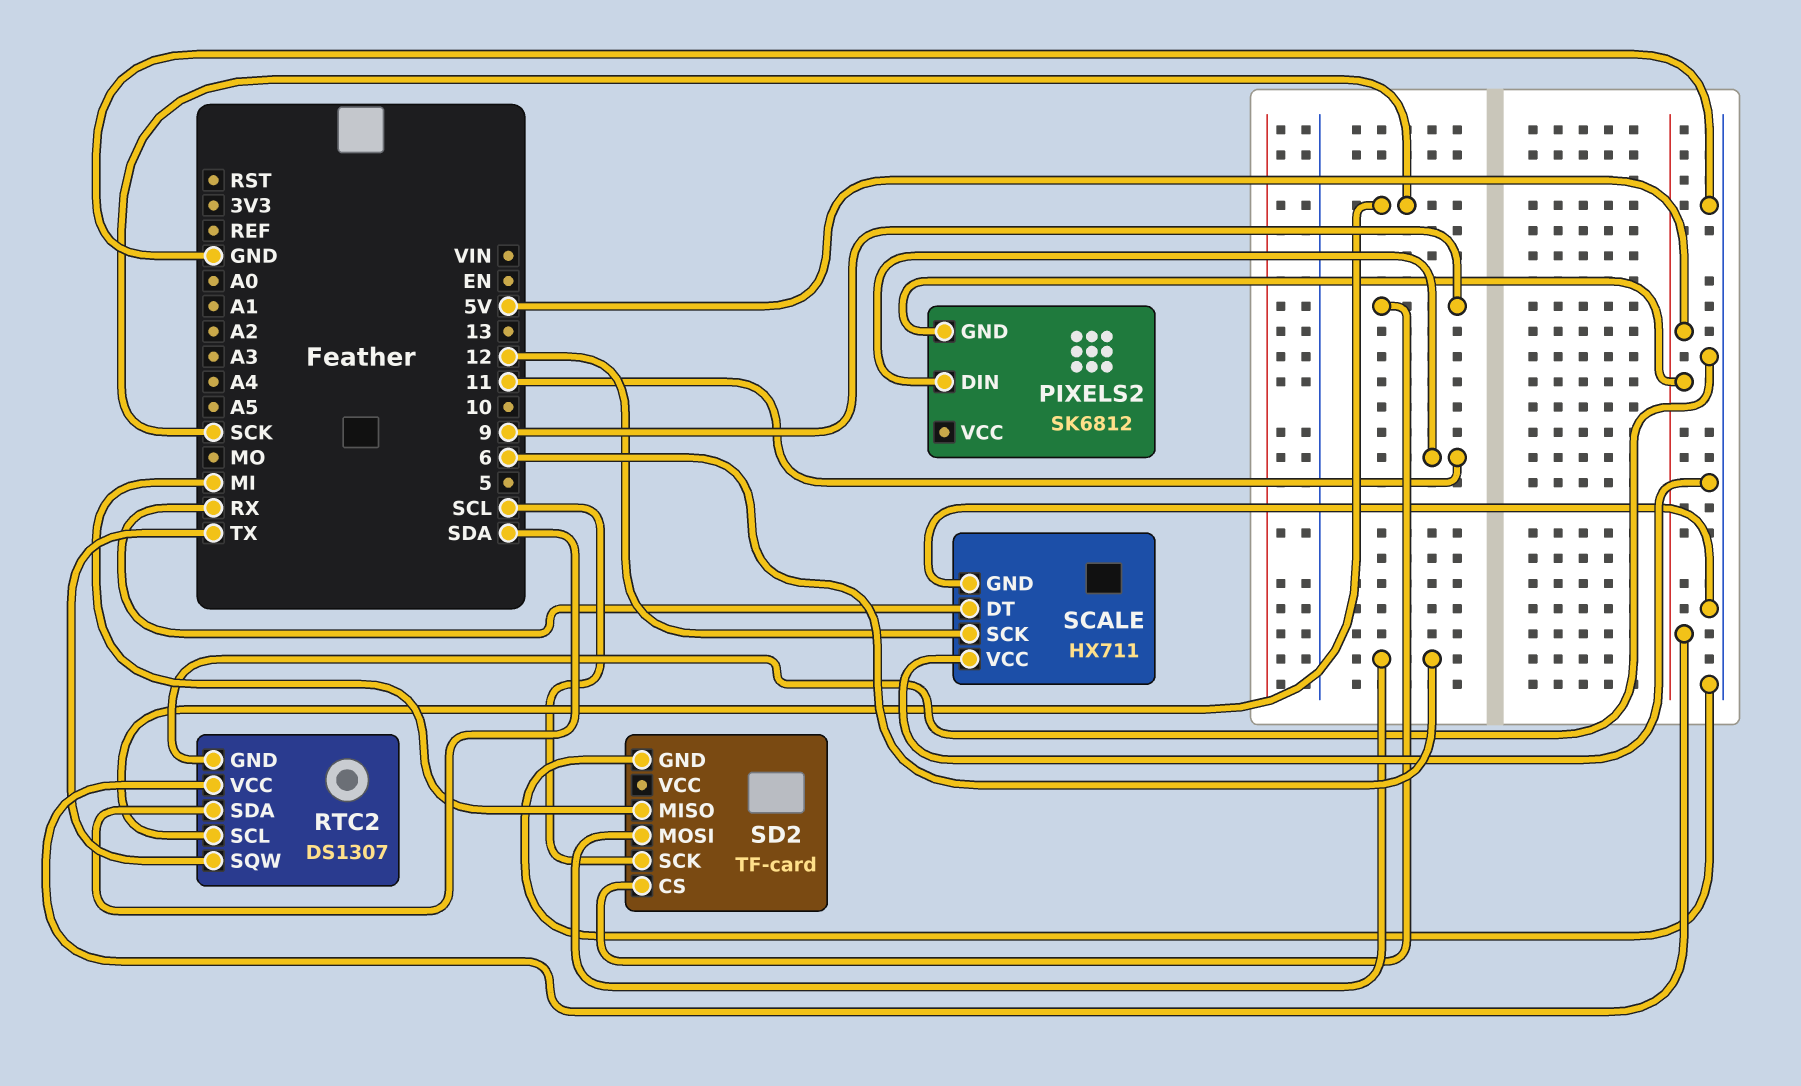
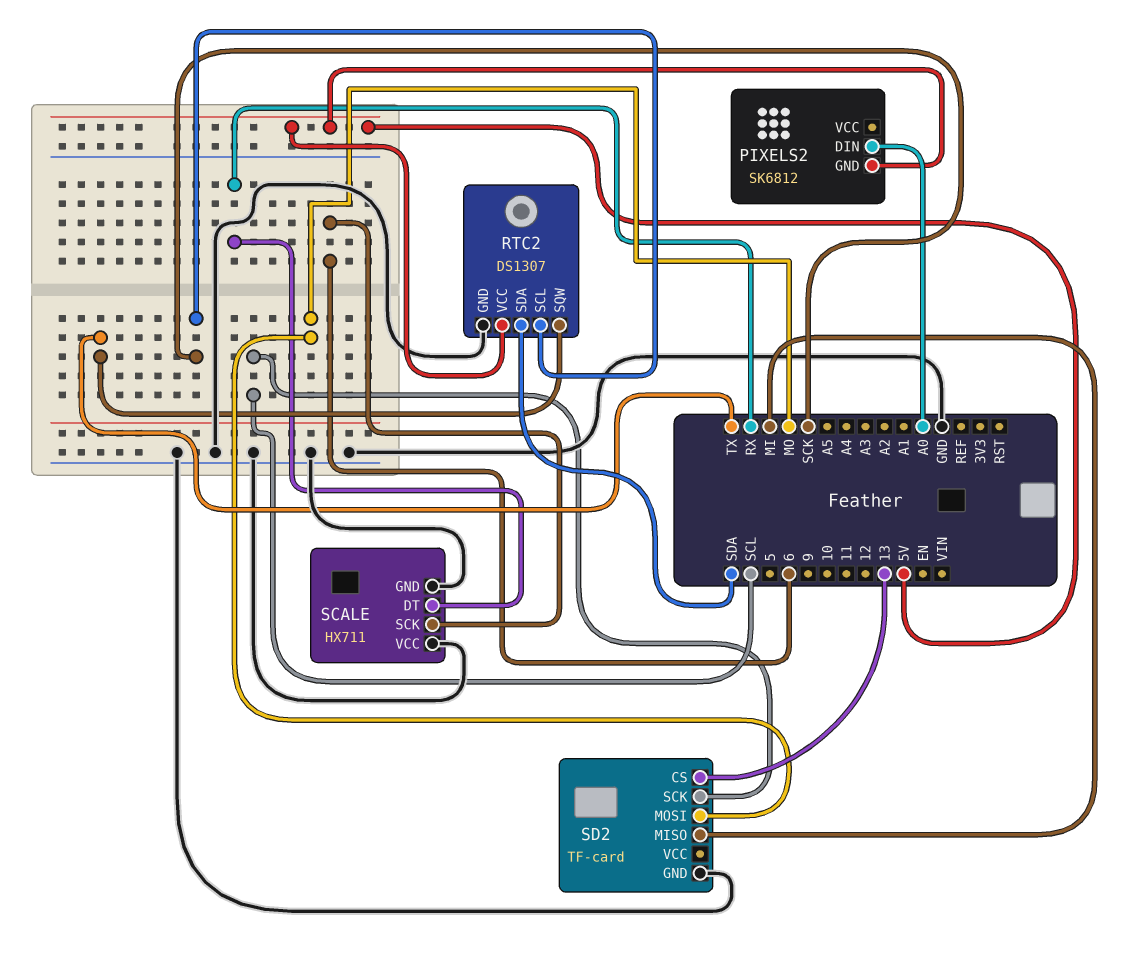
PIXELS2 pin DIN: 11 -> A0
SCALE pin SCK: 12 -> 6
SD2 pin CS: 9 -> 13
SD2 pin MOSI: 6 -> MO

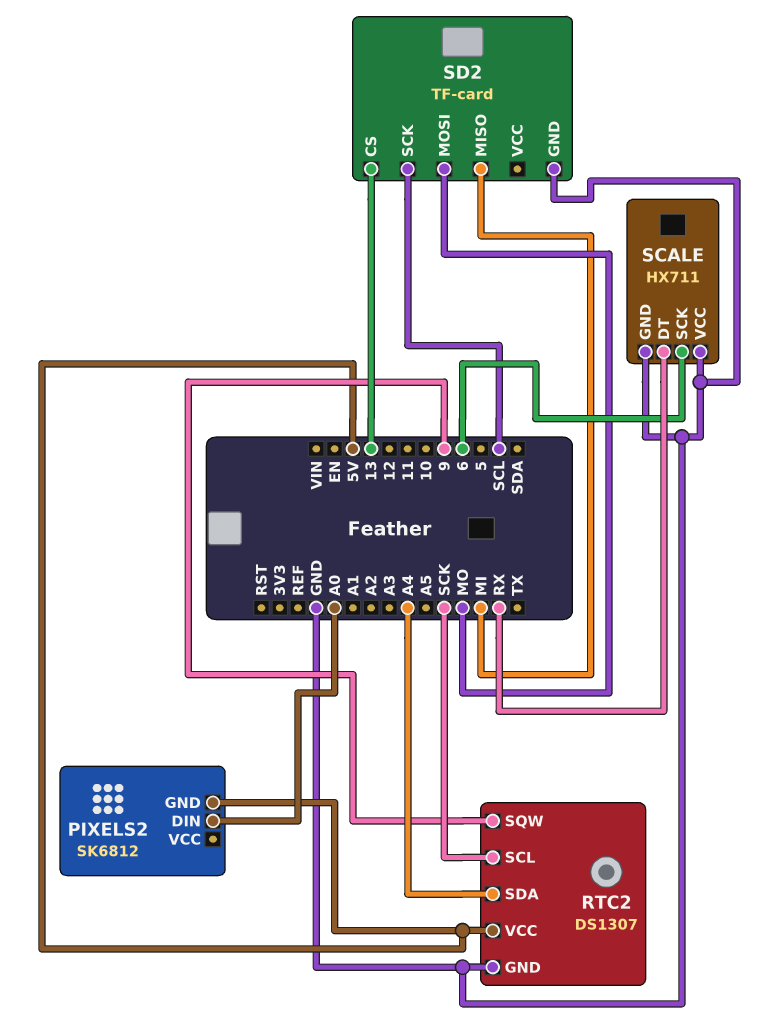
RTC2 pin SDA: SDA -> A4
RTC2 pin SQW: TX -> 9

